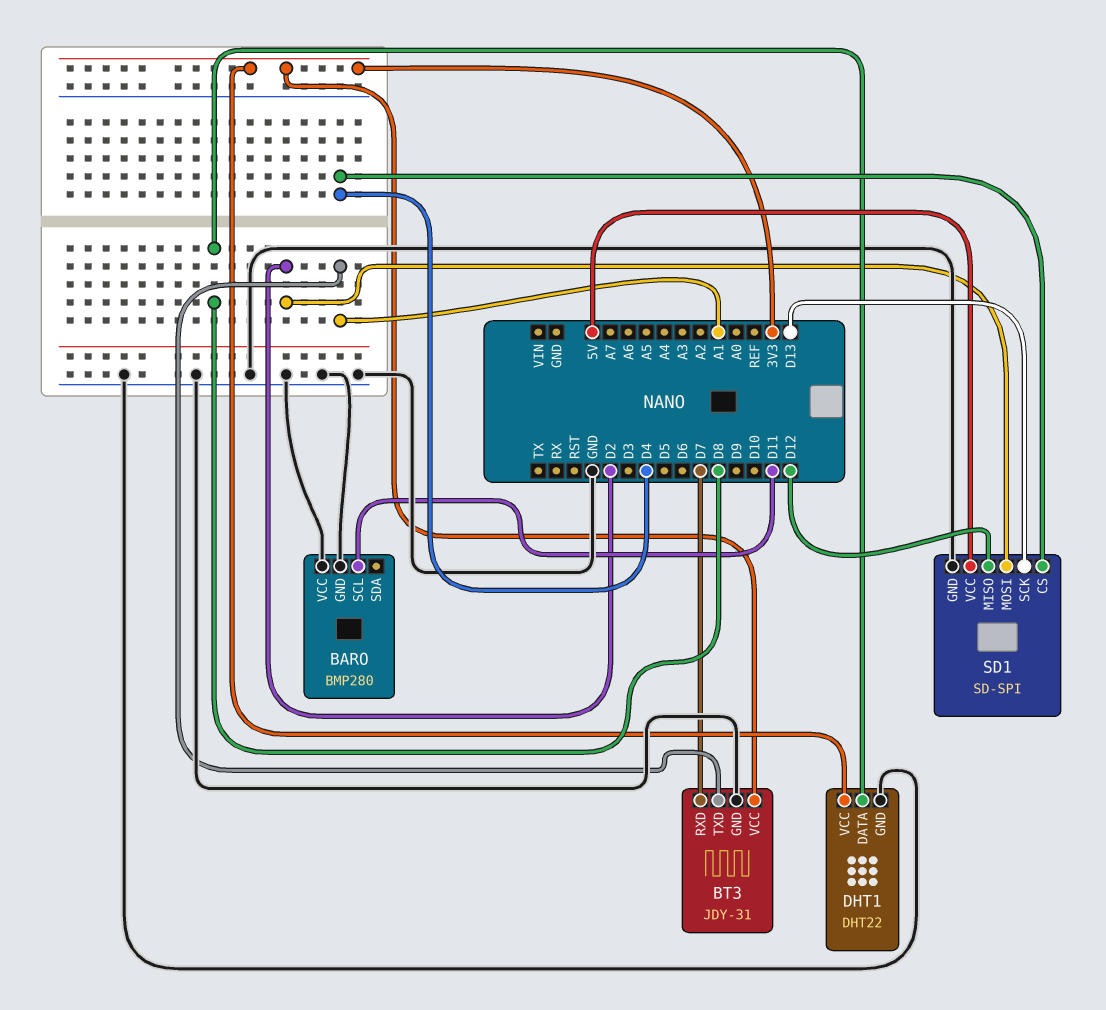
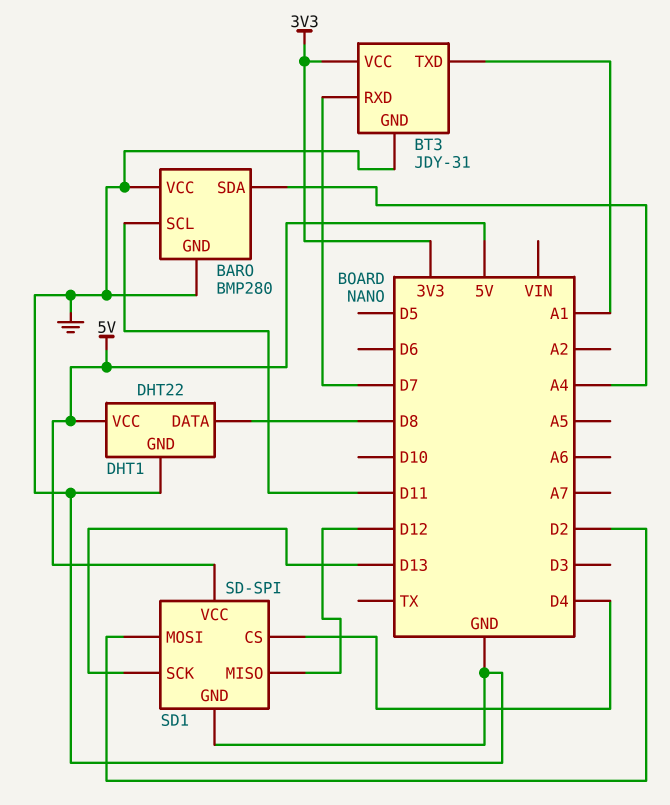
BARO pin SDA: none -> A4
DHT1 pin VCC: 3V3 -> 5V

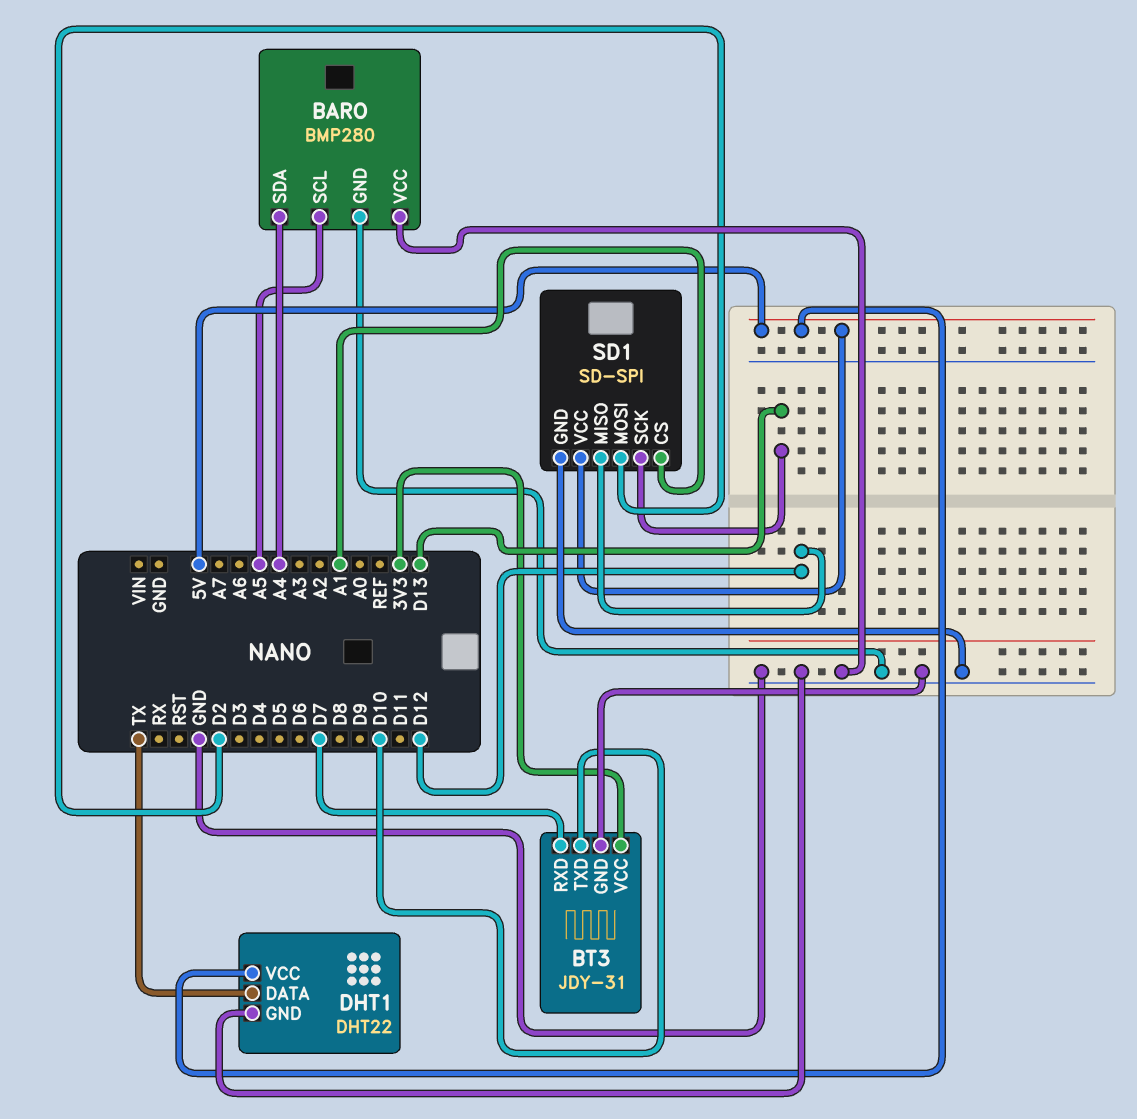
BARO pin SCL: D11 -> A5
BT3 pin TXD: A1 -> D10
DHT1 pin DATA: D8 -> TX
SD1 pin CS: D4 -> A1

